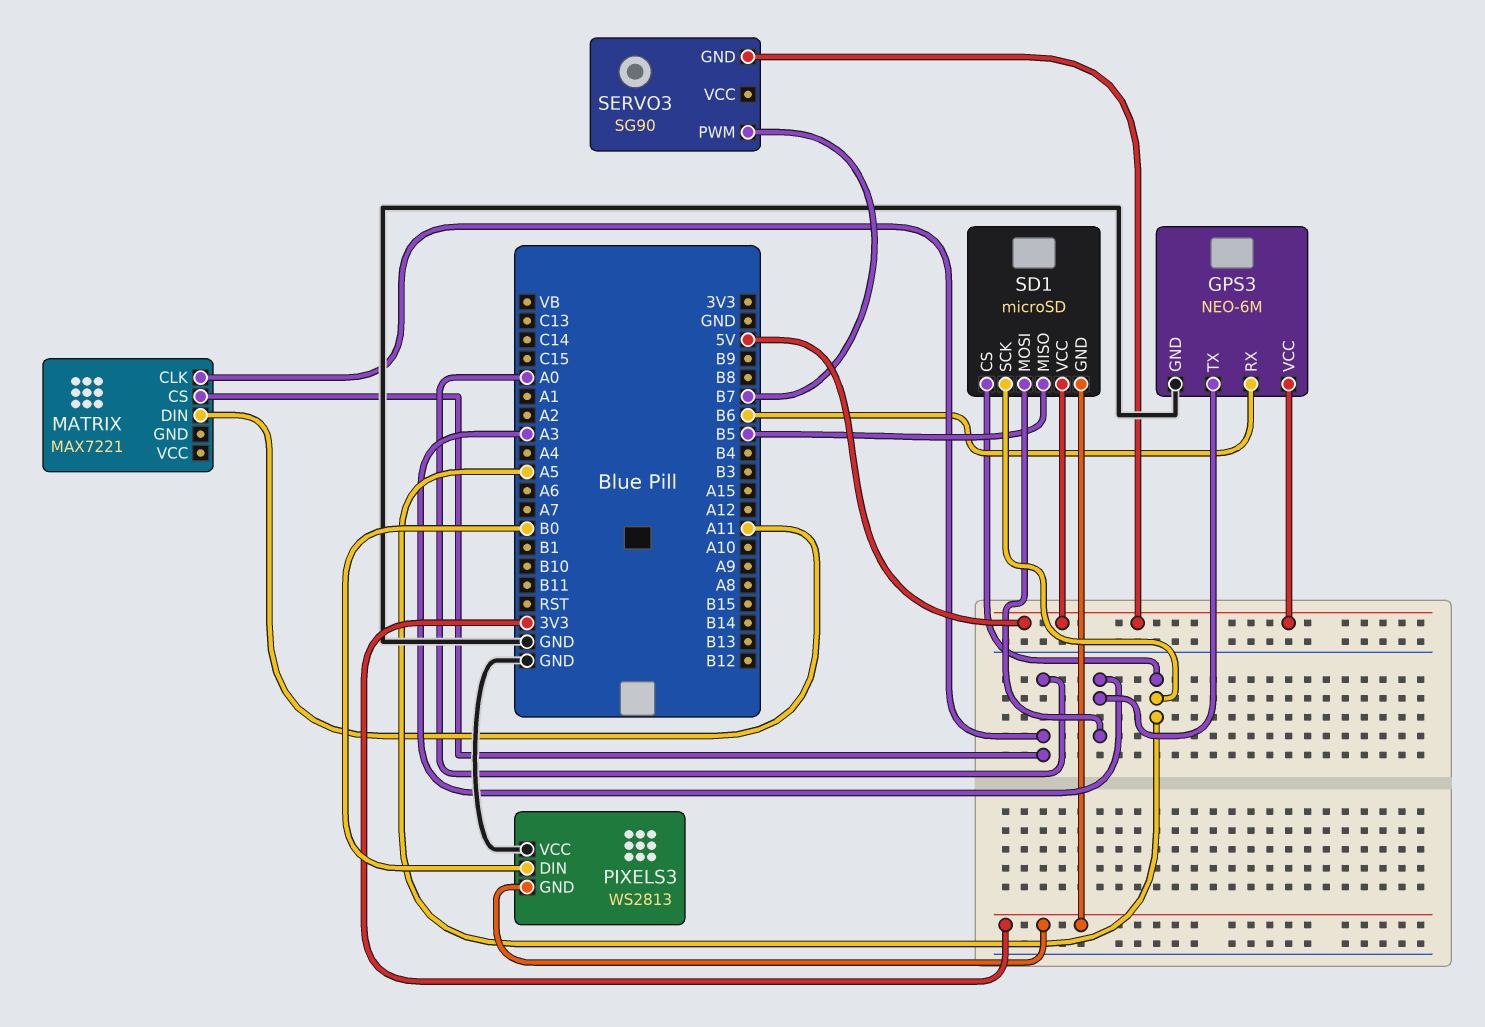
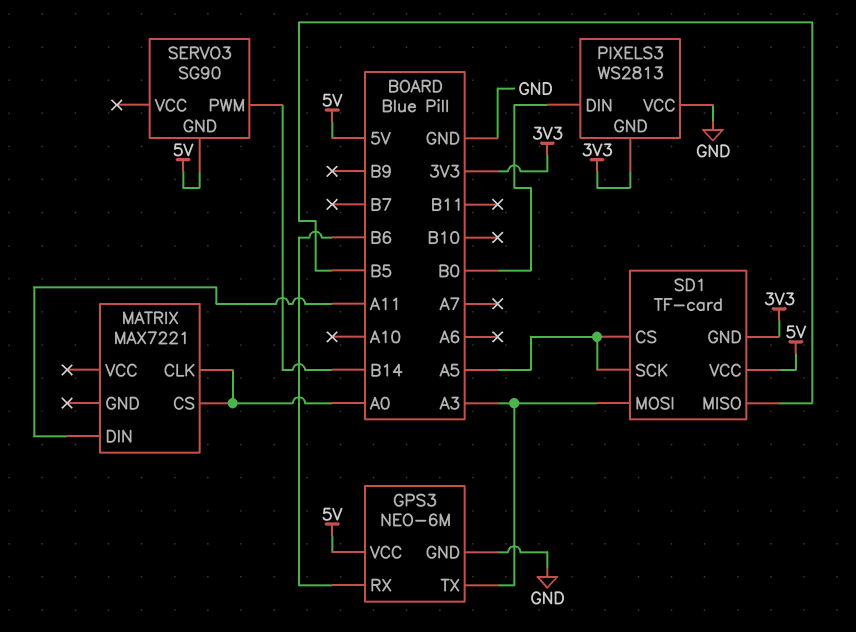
SD1: microSD -> TF-card
SERVO3 pin PWM: B7 -> B14

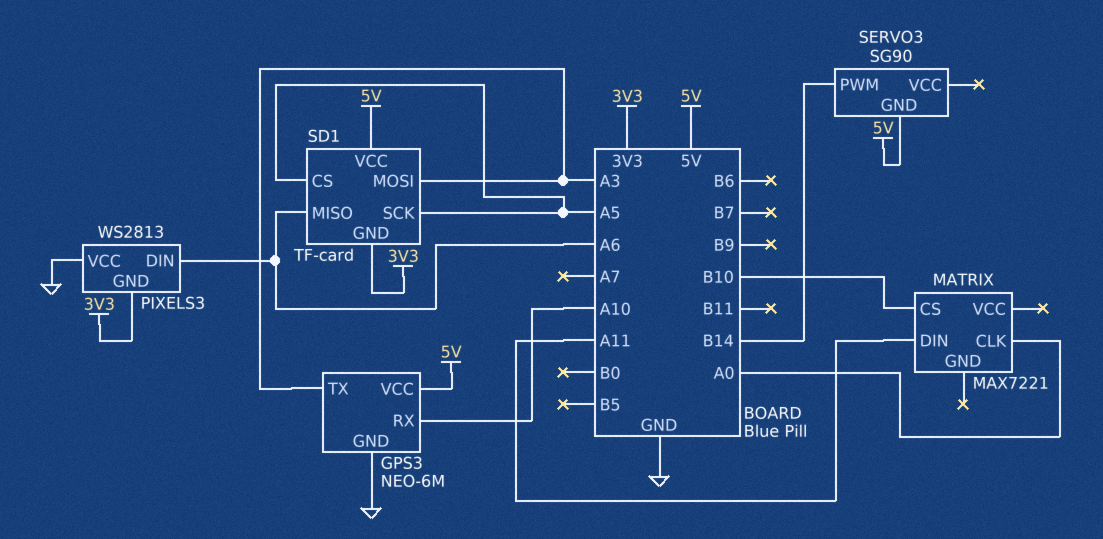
GPS3 pin RX: B6 -> A10
MATRIX pin CS: A0 -> B10
PIXELS3 pin DIN: B0 -> A6
SD1 pin MISO: B5 -> A6

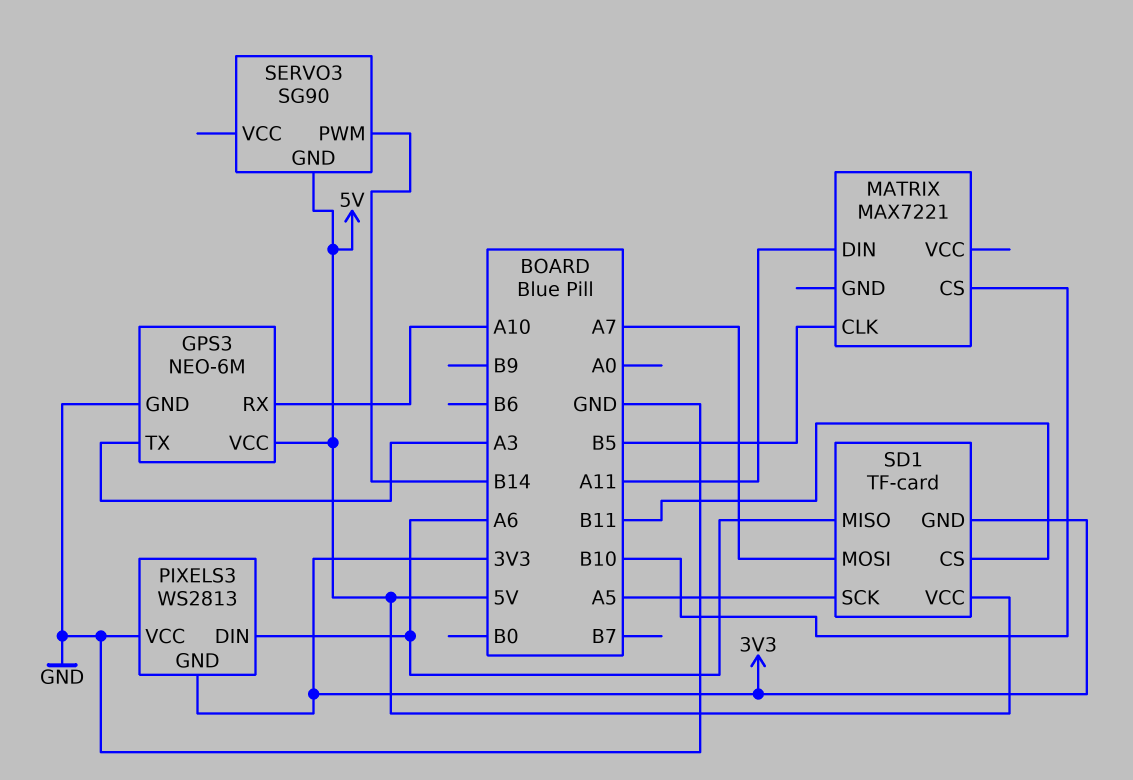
MATRIX pin CLK: A0 -> B5
SD1 pin CS: A5 -> B11
SD1 pin MOSI: A3 -> A7

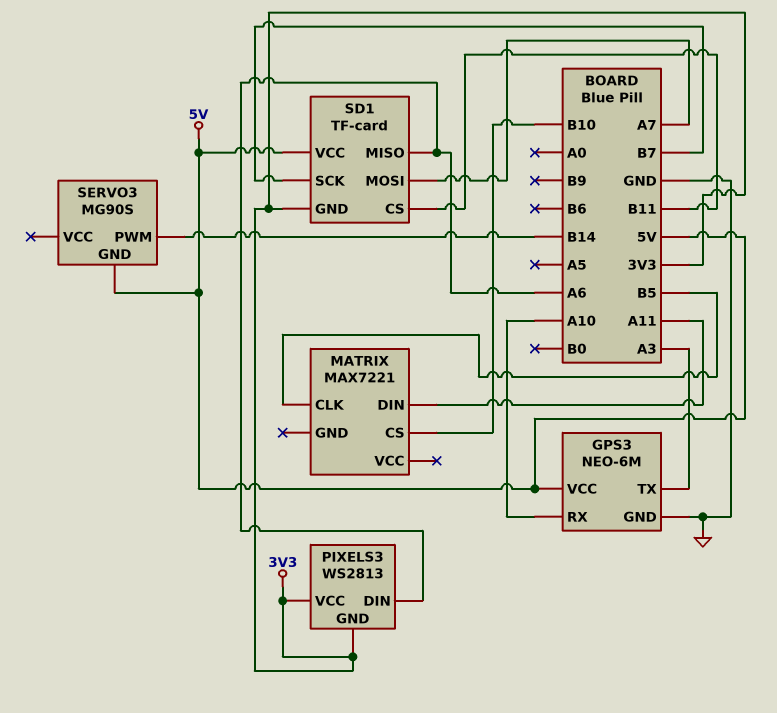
PIXELS3 pin VCC: GND -> 3V3
SD1 pin SCK: A5 -> B7
SERVO3: SG90 -> MG90S

